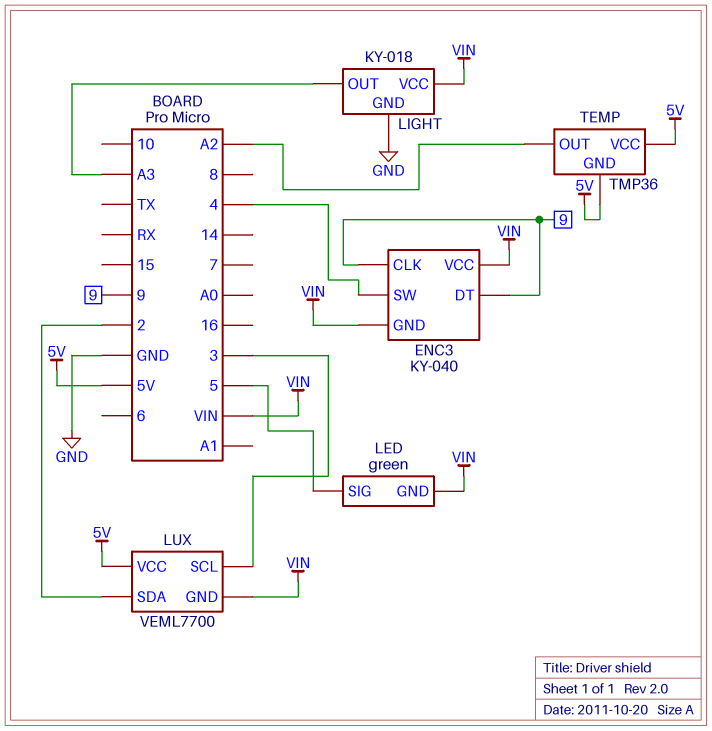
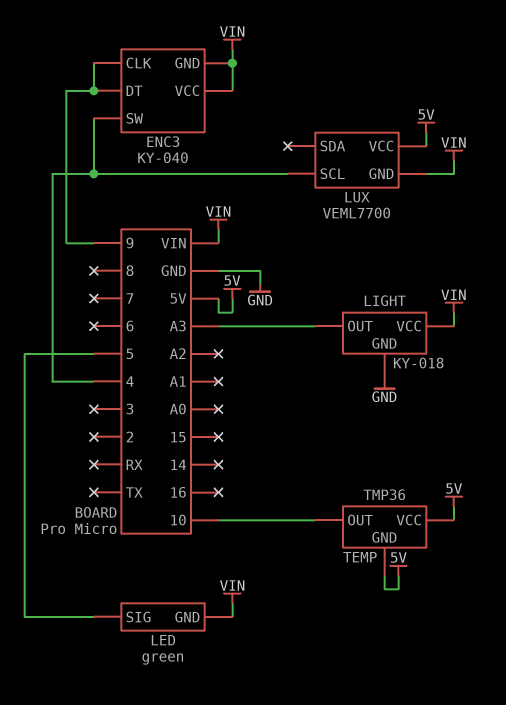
LUX pin SCL: 3 -> 4
LUX pin SDA: 2 -> none
TEMP pin OUT: A2 -> 10

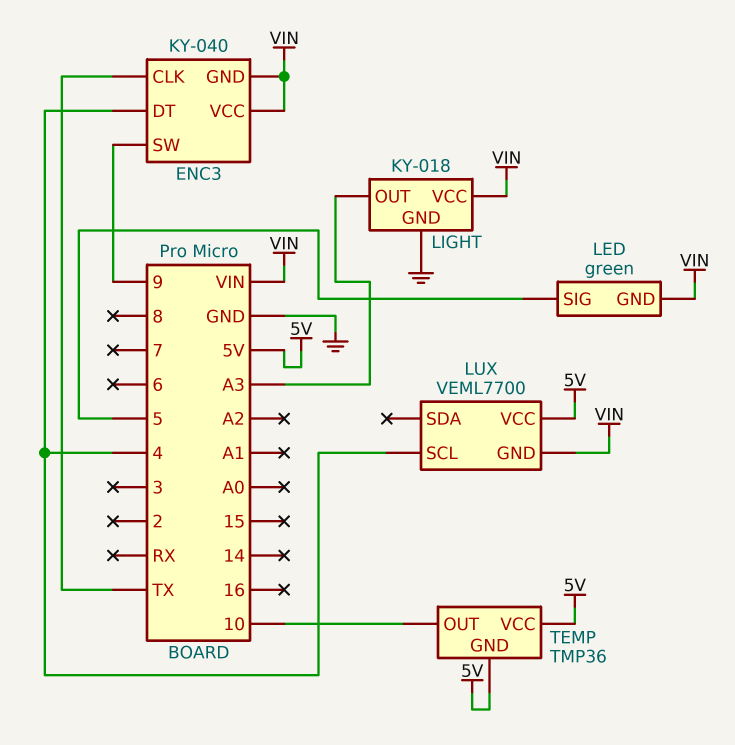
ENC3 pin CLK: 9 -> TX
ENC3 pin DT: 9 -> 4
ENC3 pin SW: 4 -> 9

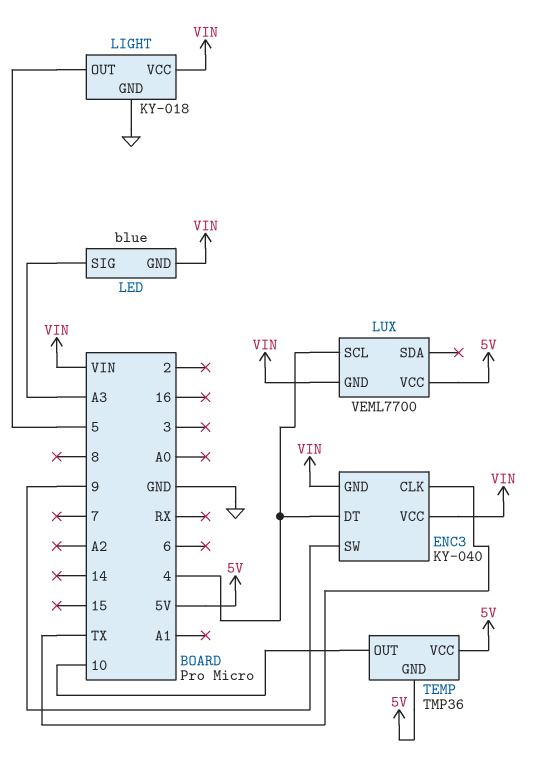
LED: green -> blue
LED pin SIG: 5 -> A3
LIGHT pin OUT: A3 -> 5

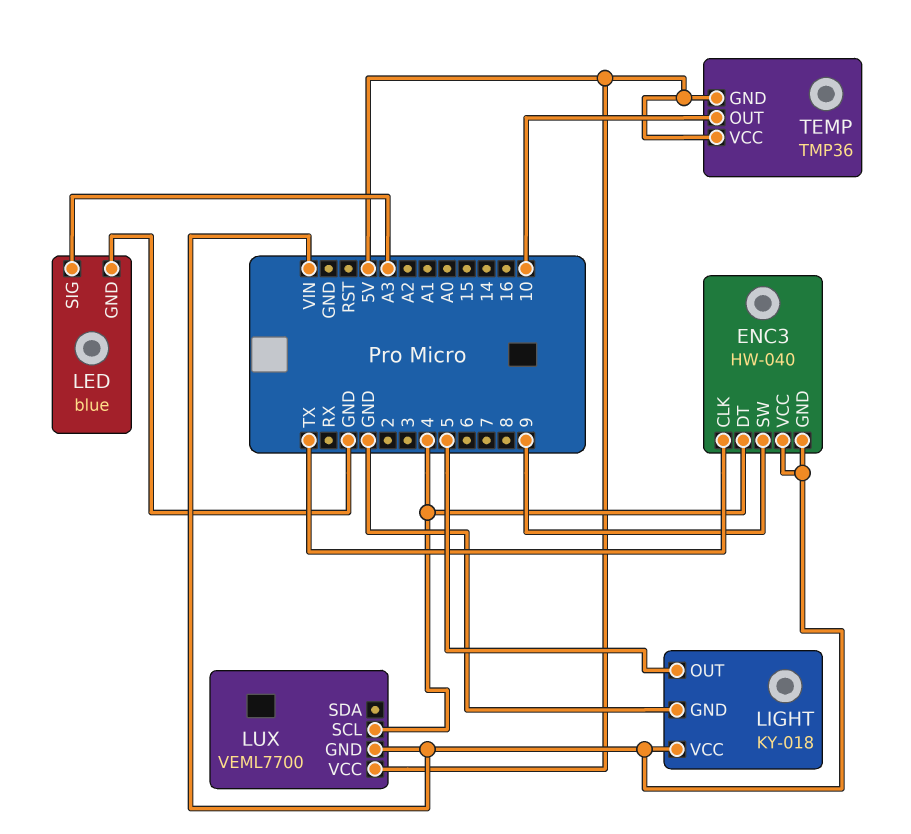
ENC3: KY-040 -> HW-040
LED pin GND: VIN -> GND

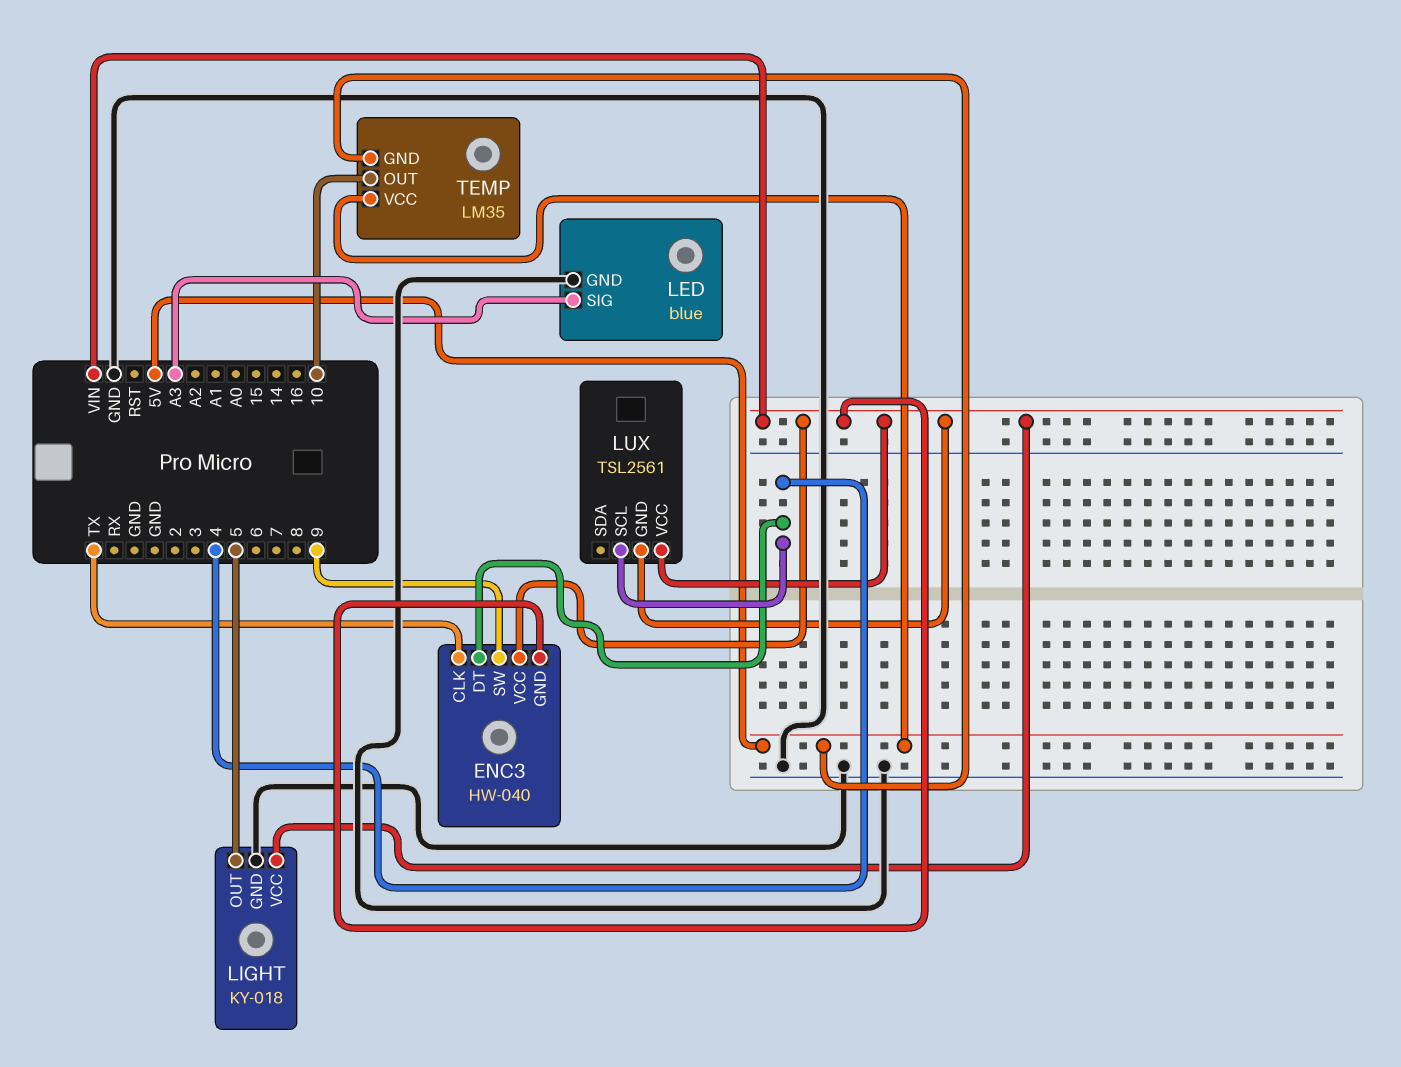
LUX: VEML7700 -> TSL2561
LUX pin VCC: 5V -> VIN
TEMP: TMP36 -> LM35

